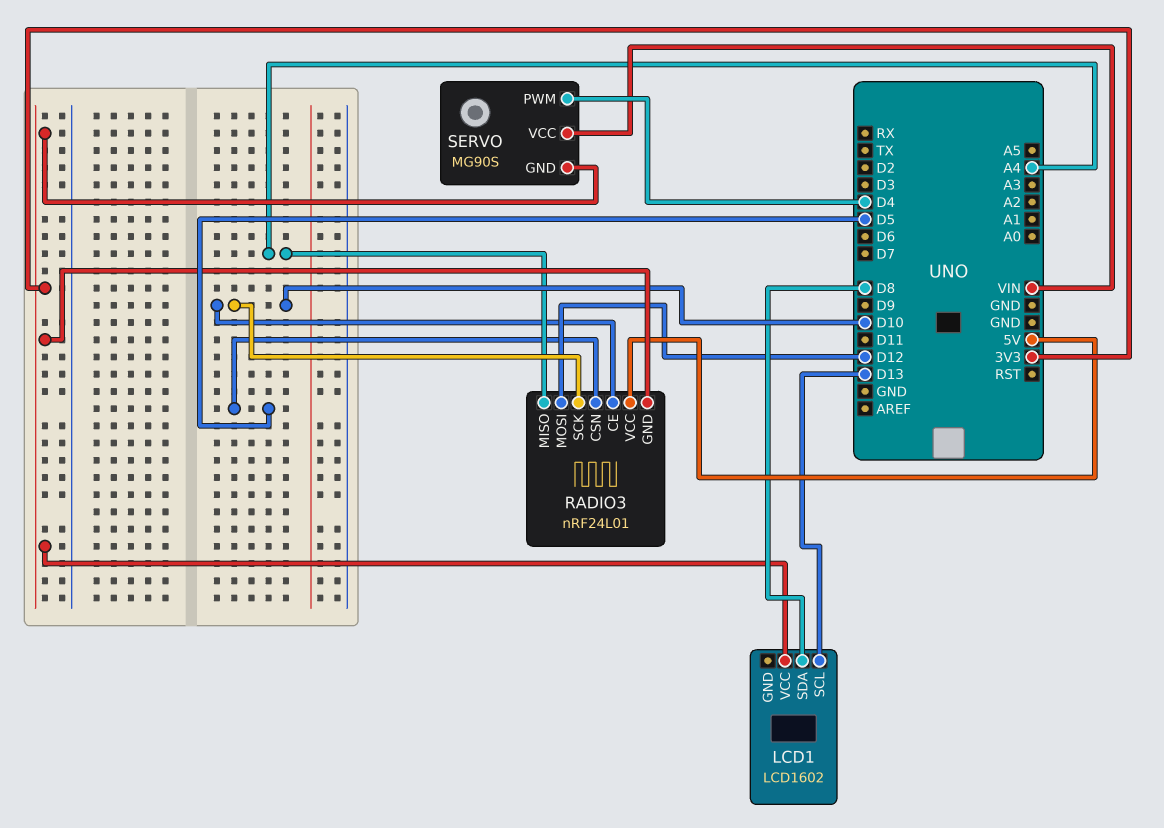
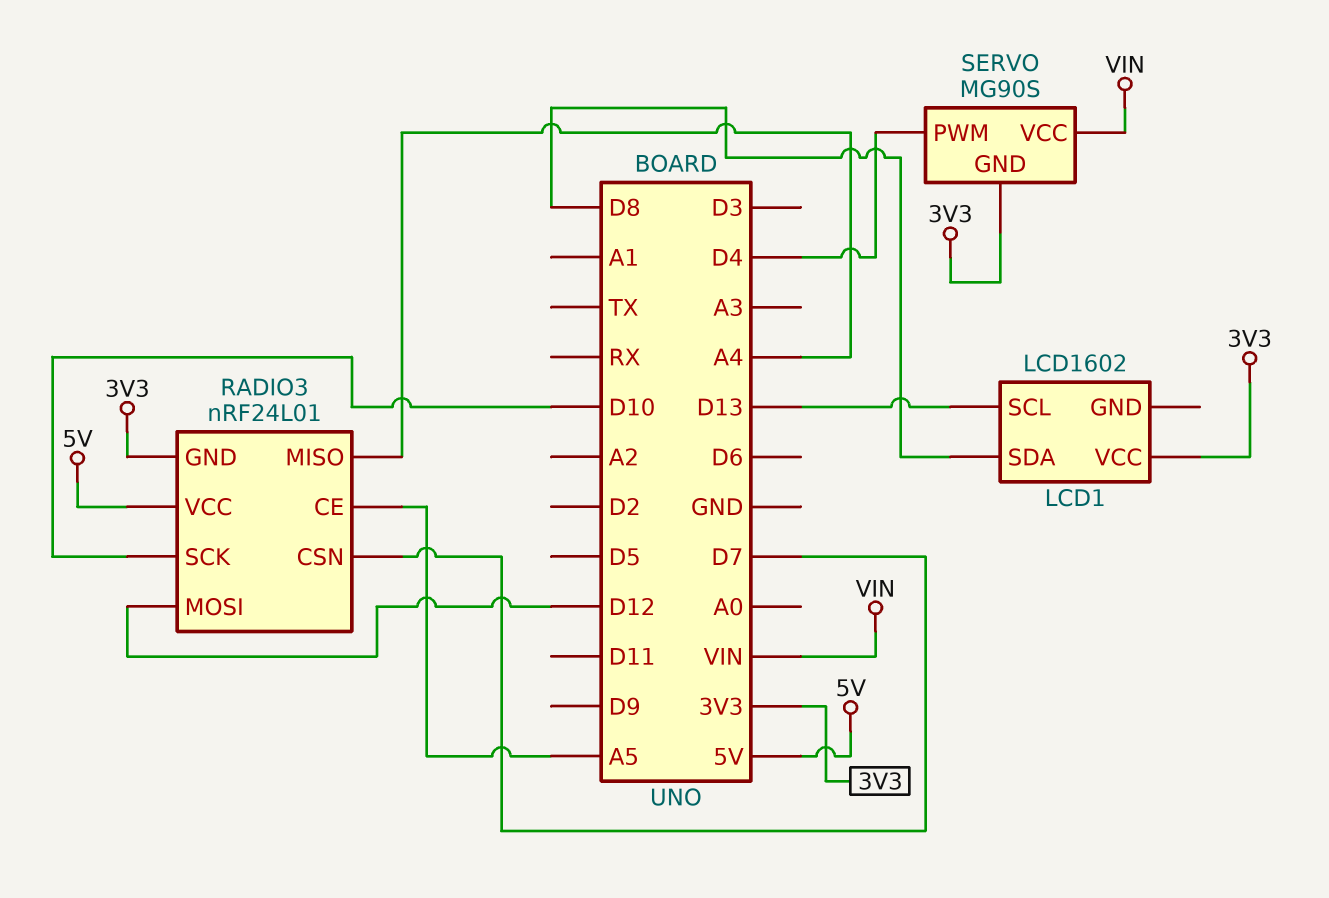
RADIO3 pin CE: D10 -> A5
RADIO3 pin CSN: D5 -> D7

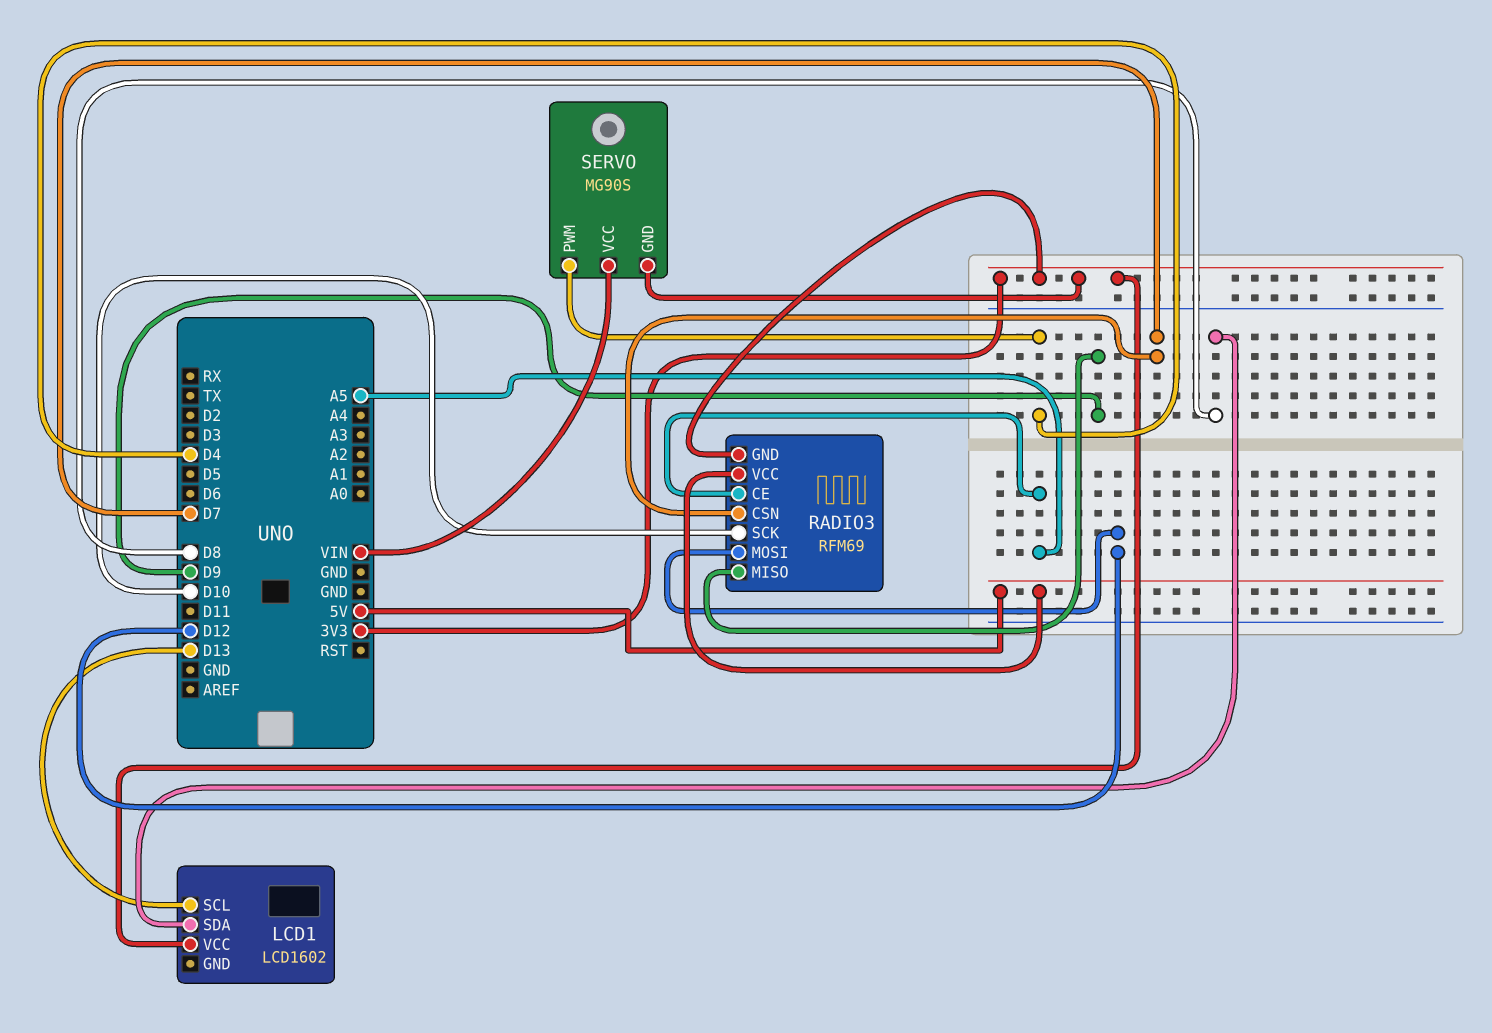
RADIO3: nRF24L01 -> RFM69
RADIO3 pin MISO: A4 -> D9

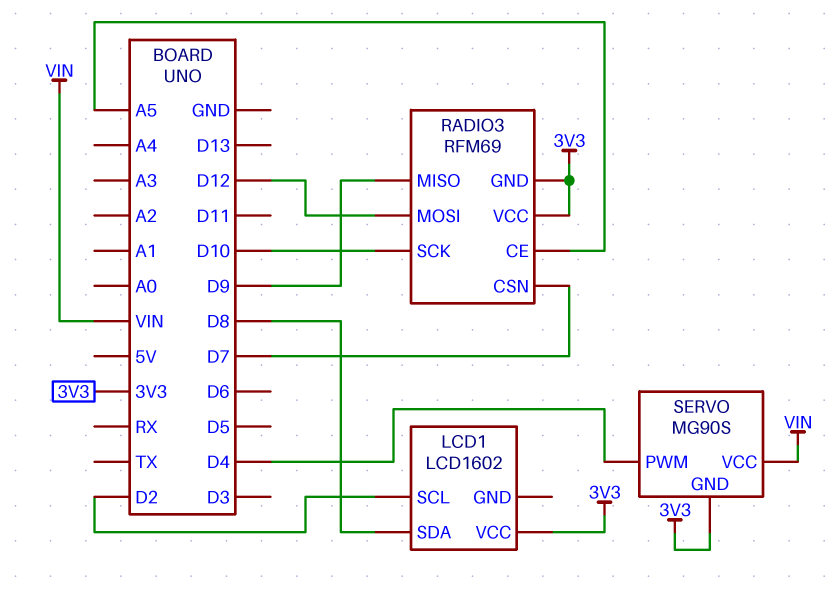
LCD1 pin SCL: D13 -> D2
RADIO3 pin VCC: 5V -> 3V3

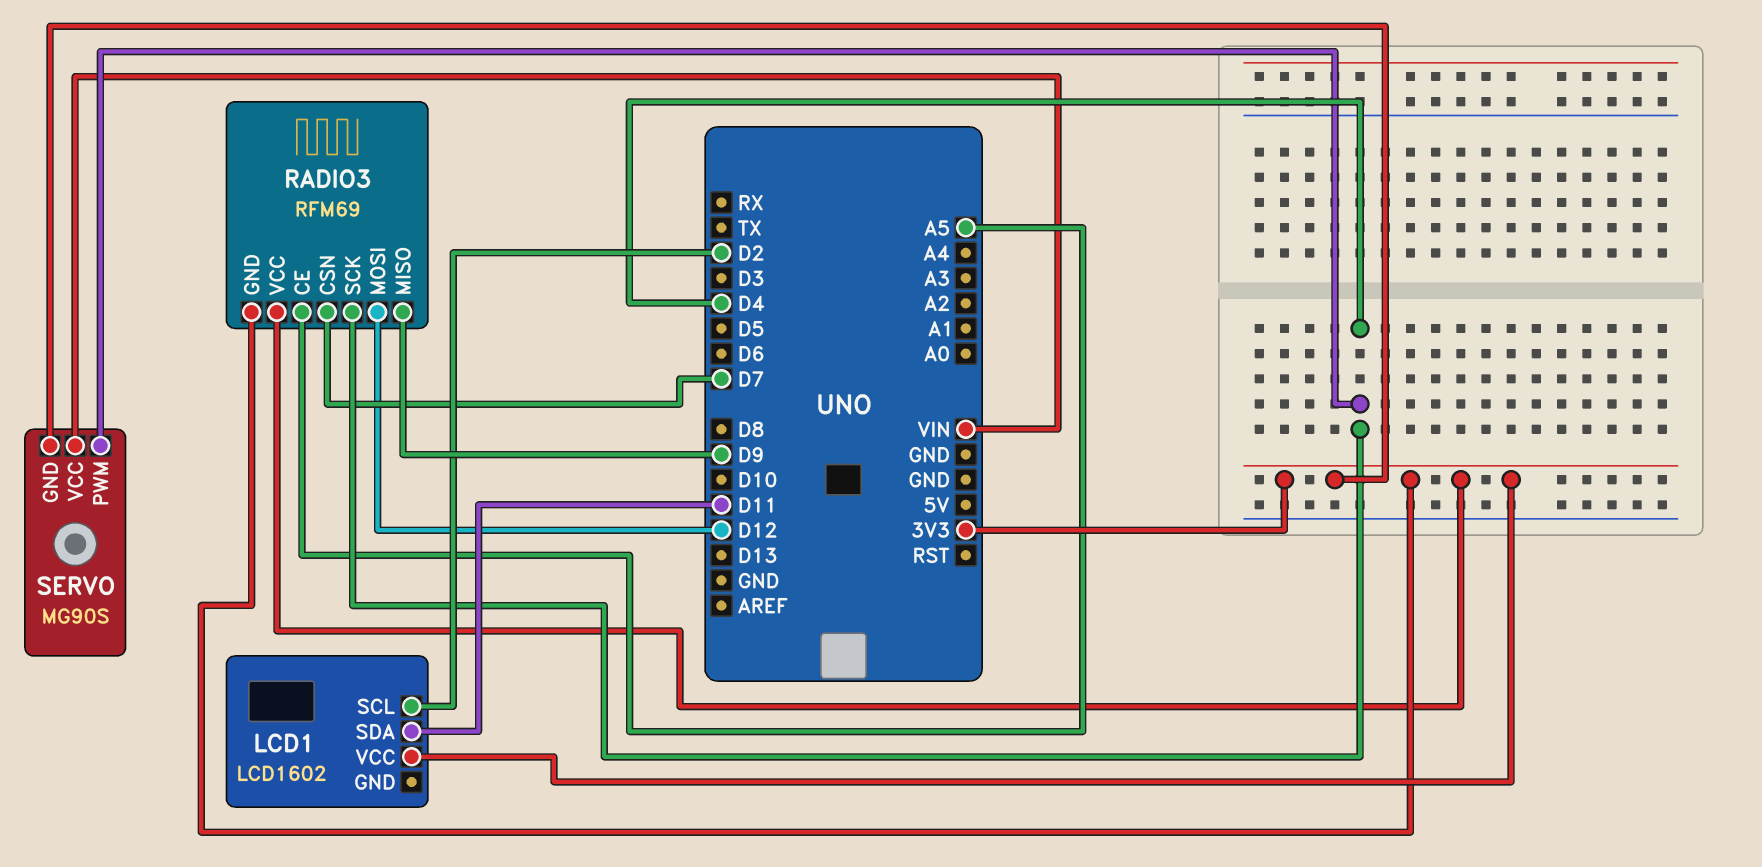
LCD1 pin SDA: D8 -> D11
RADIO3 pin SCK: D10 -> D4

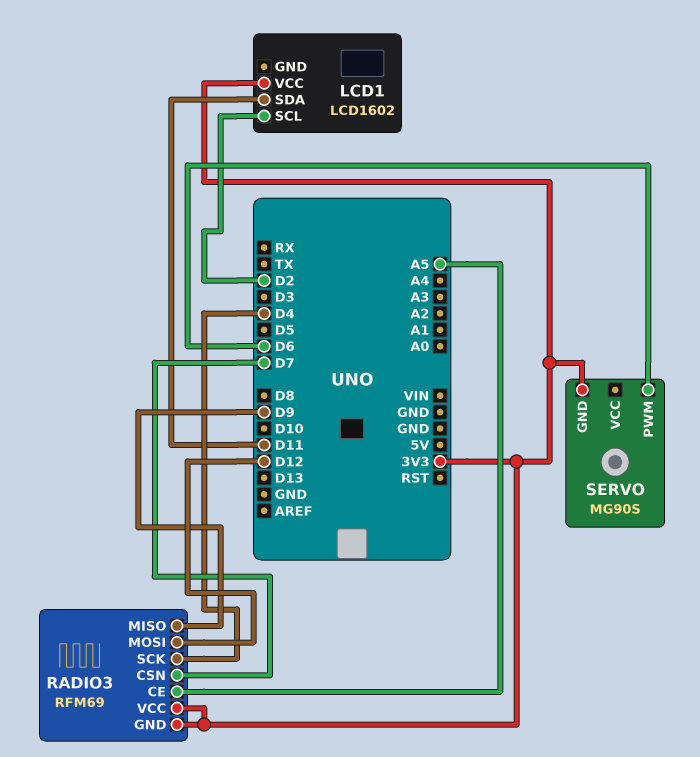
SERVO pin PWM: D4 -> D6
SERVO pin VCC: VIN -> none

